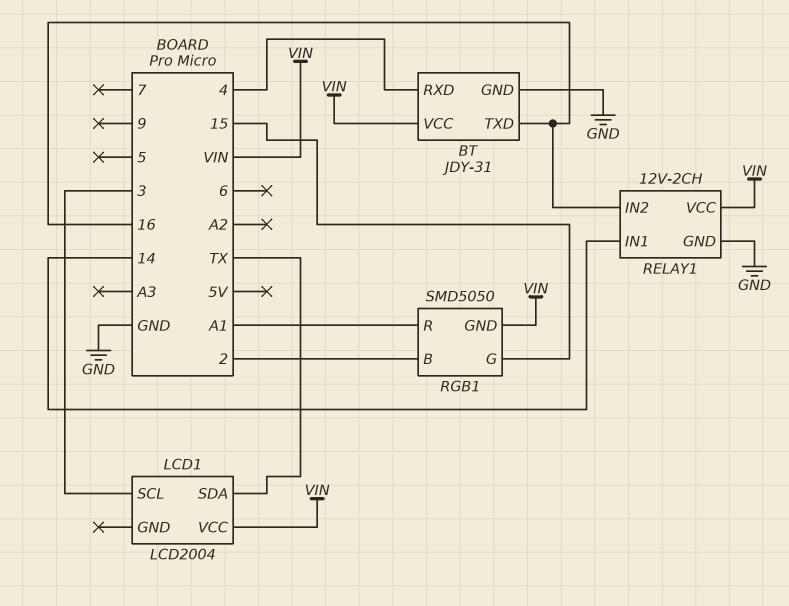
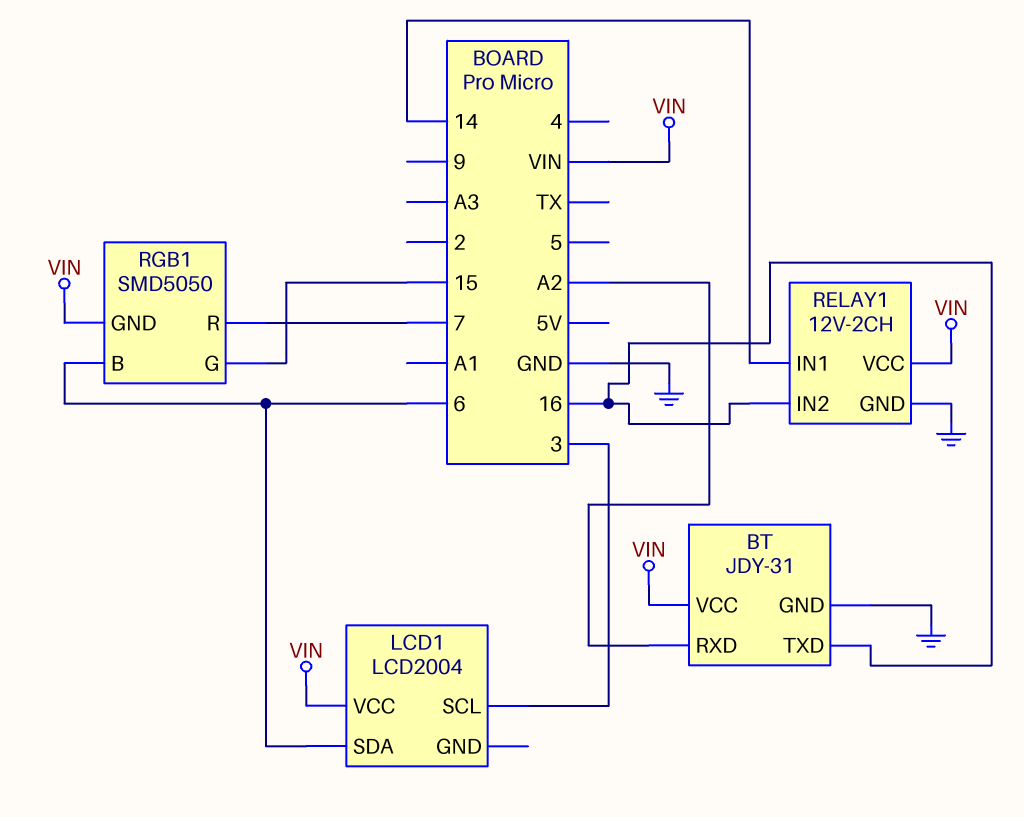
BT pin RXD: 4 -> A2
LCD1 pin SDA: TX -> 6
RGB1 pin B: 2 -> 6
RGB1 pin R: A1 -> 7

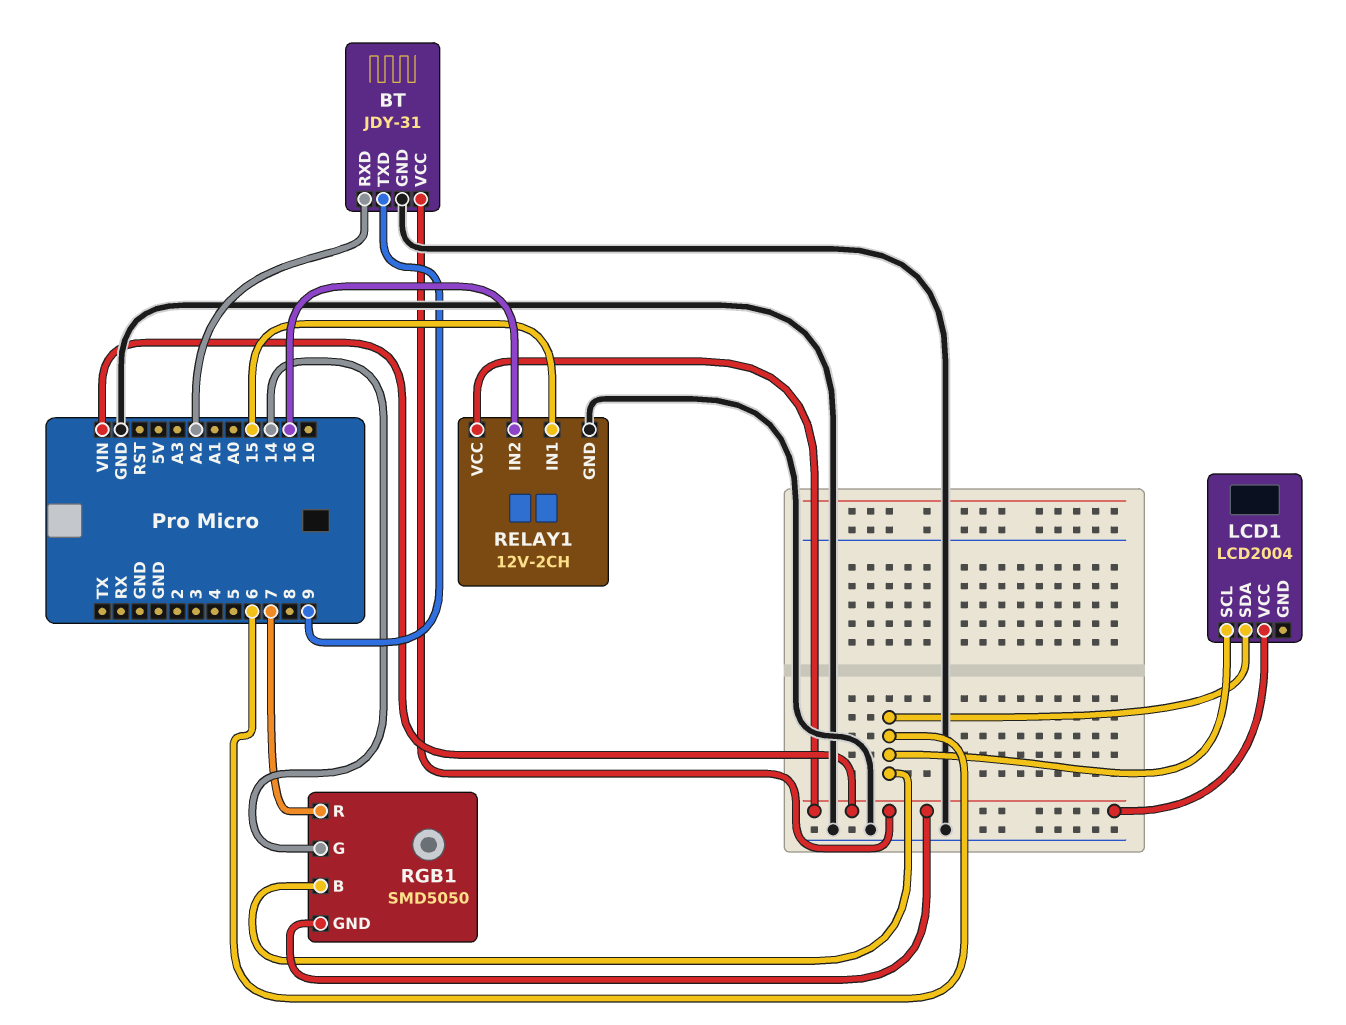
BT pin TXD: 16 -> 9
LCD1 pin SCL: 3 -> 6
RELAY1 pin IN1: 14 -> 15
RGB1 pin G: 15 -> 14

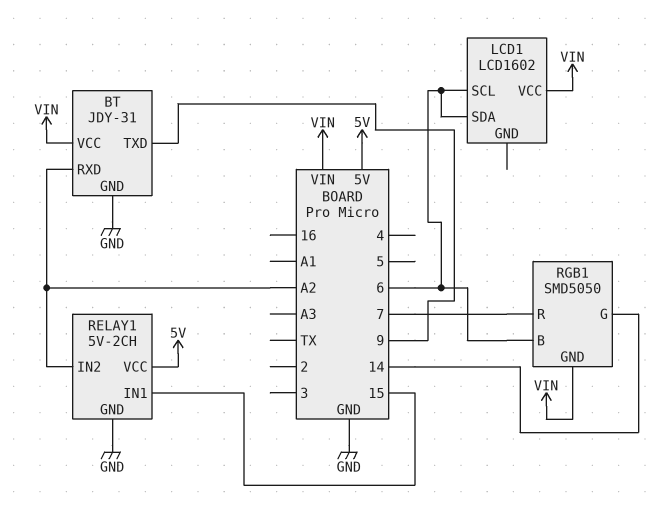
LCD1: LCD2004 -> LCD1602
RELAY1: 12V-2CH -> 5V-2CH
RELAY1 pin IN2: 16 -> A2
RELAY1 pin VCC: VIN -> 5V

